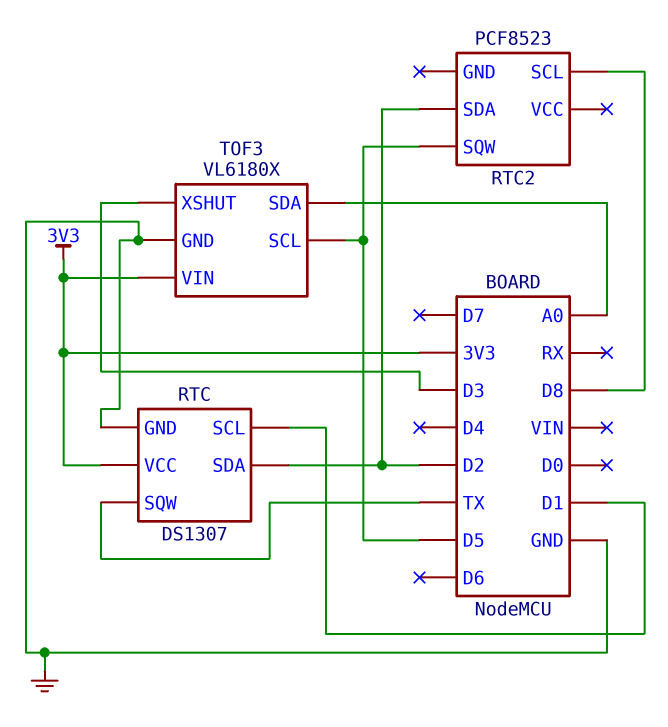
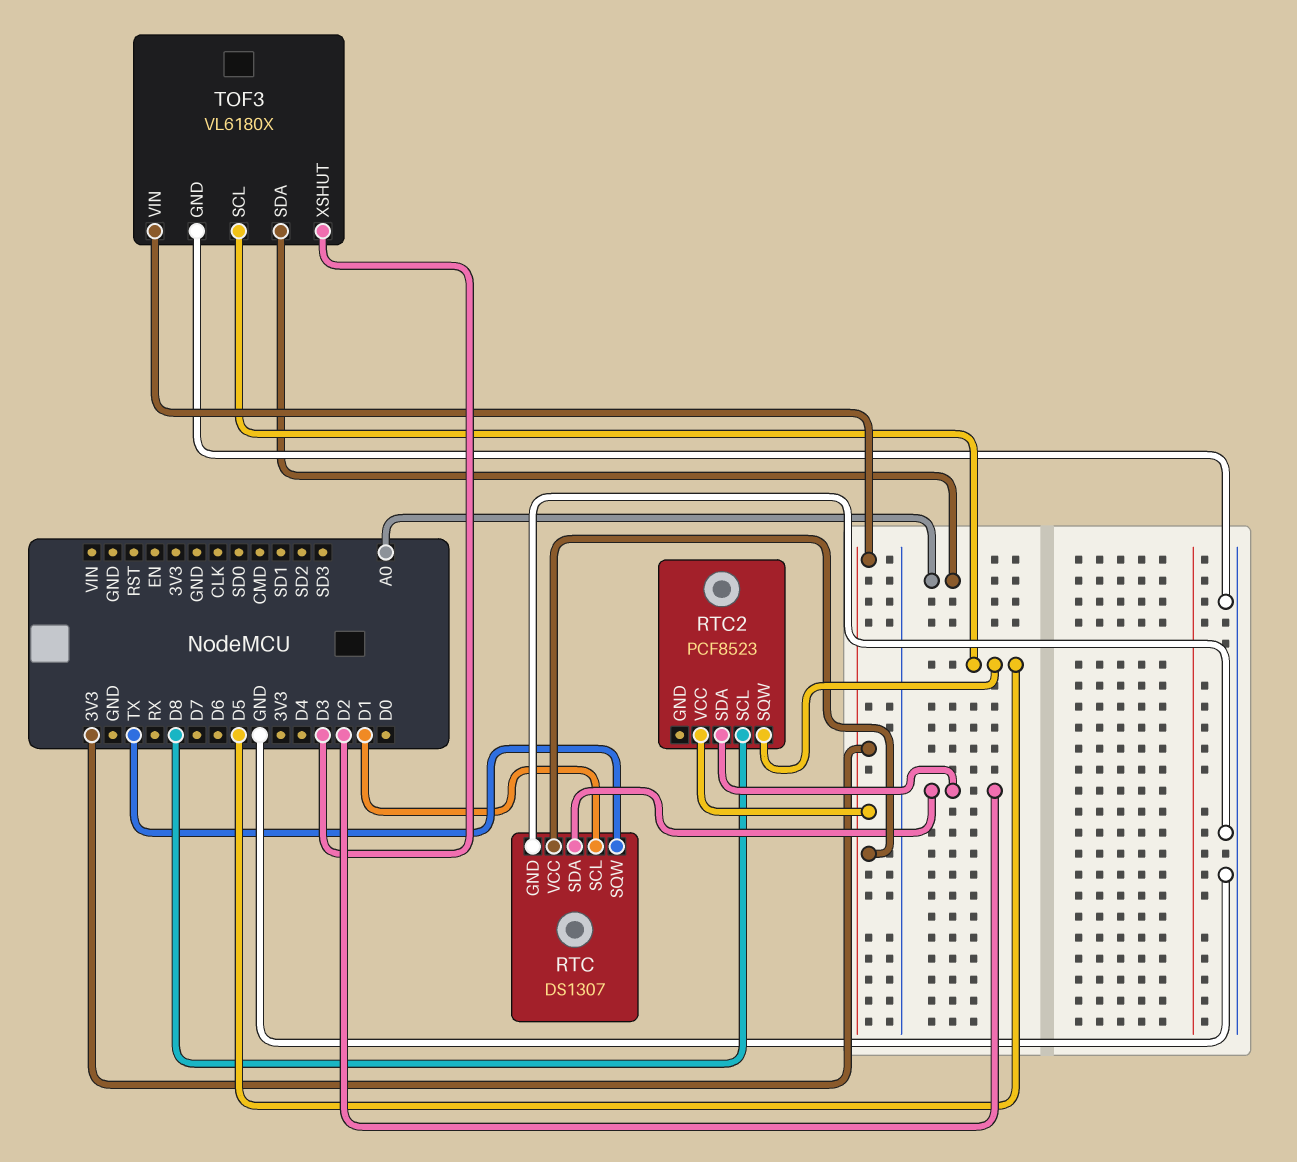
RTC2 pin VCC: none -> 3V3

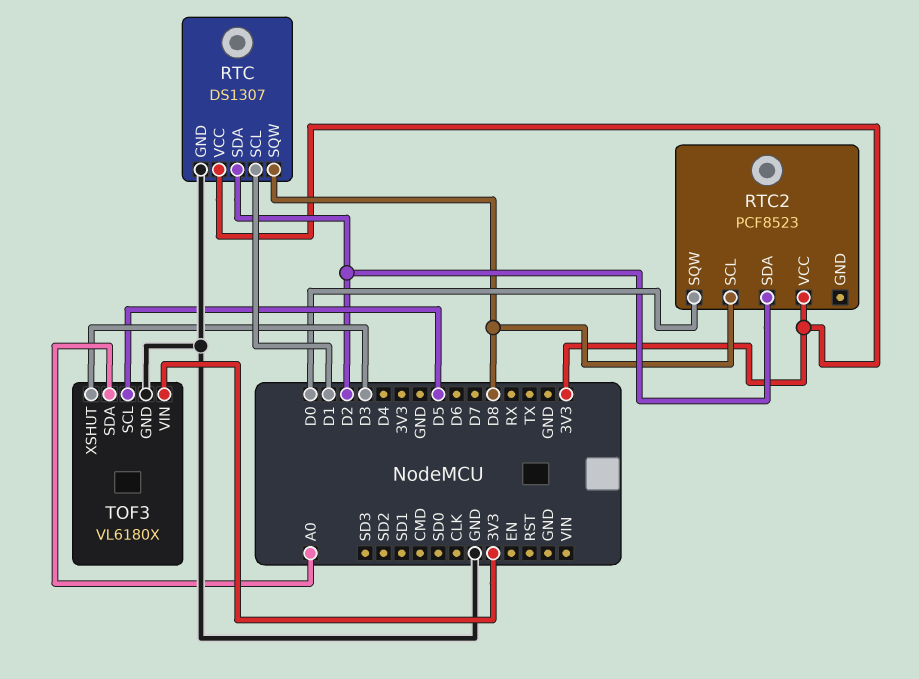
RTC pin SQW: TX -> D8
RTC2 pin SQW: D5 -> D0

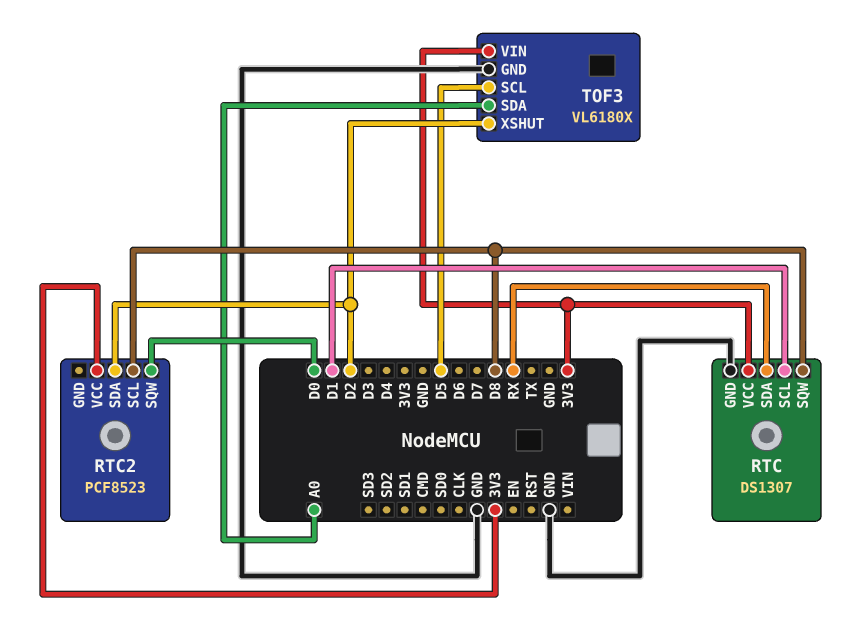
RTC pin SDA: D2 -> RX
TOF3 pin XSHUT: D3 -> D2

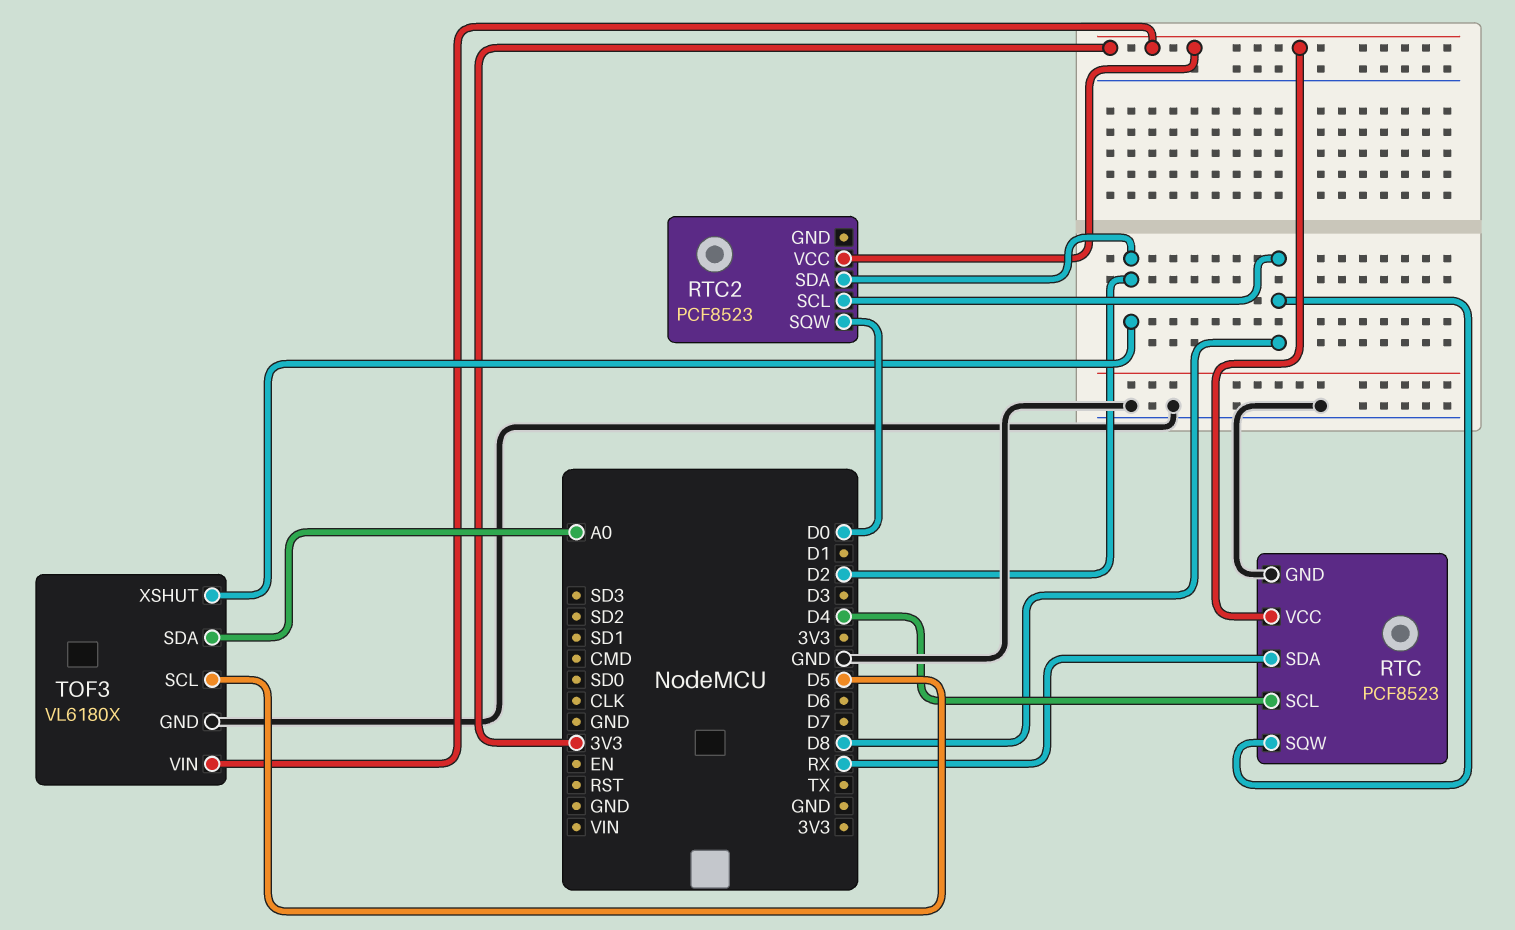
RTC: DS1307 -> PCF8523
RTC pin SCL: D1 -> D4

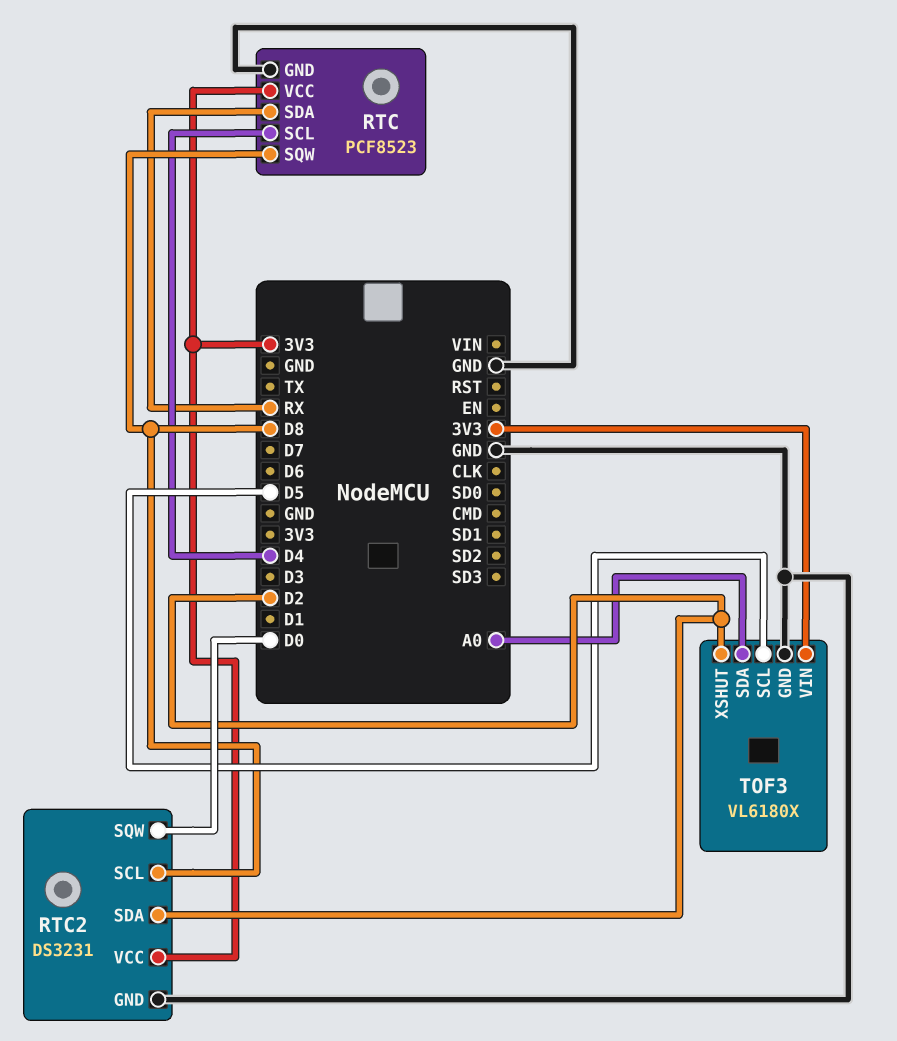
RTC2: PCF8523 -> DS3231
RTC2 pin GND: none -> GND

